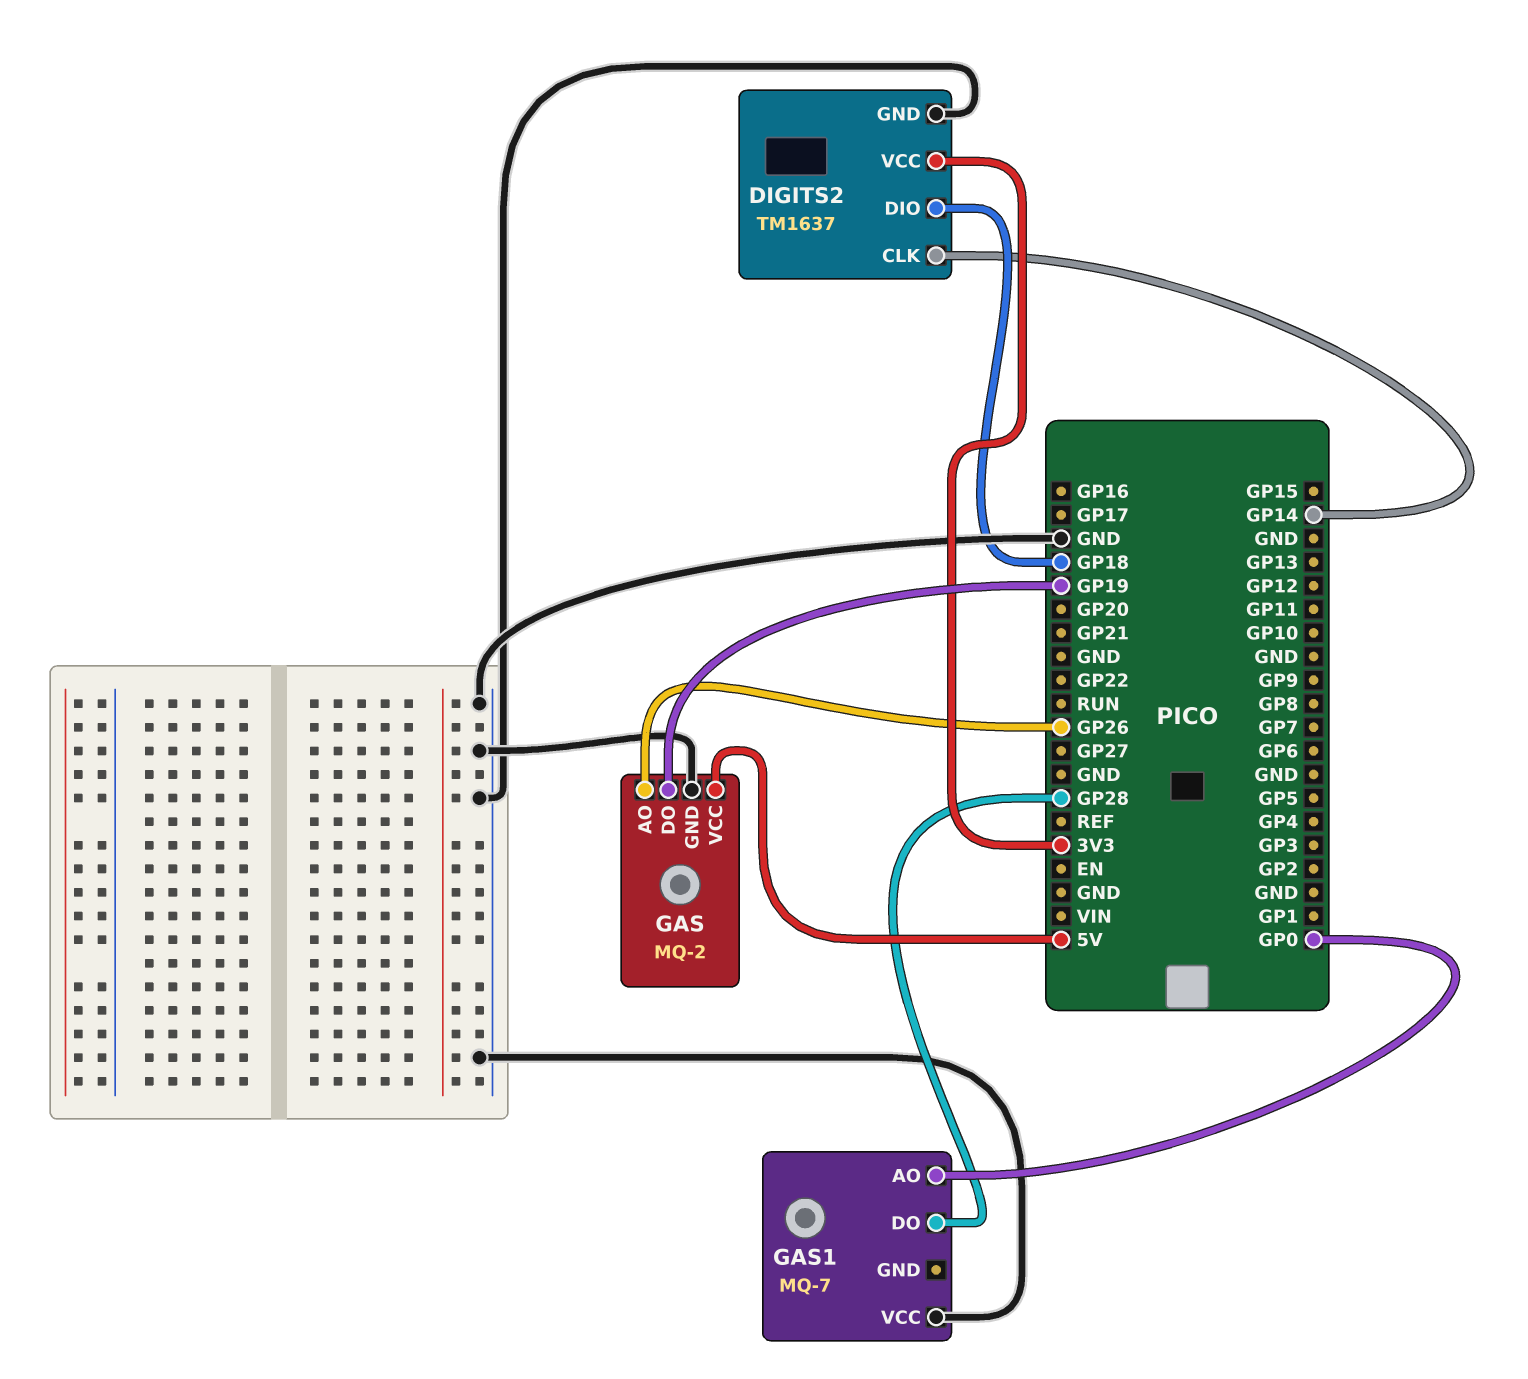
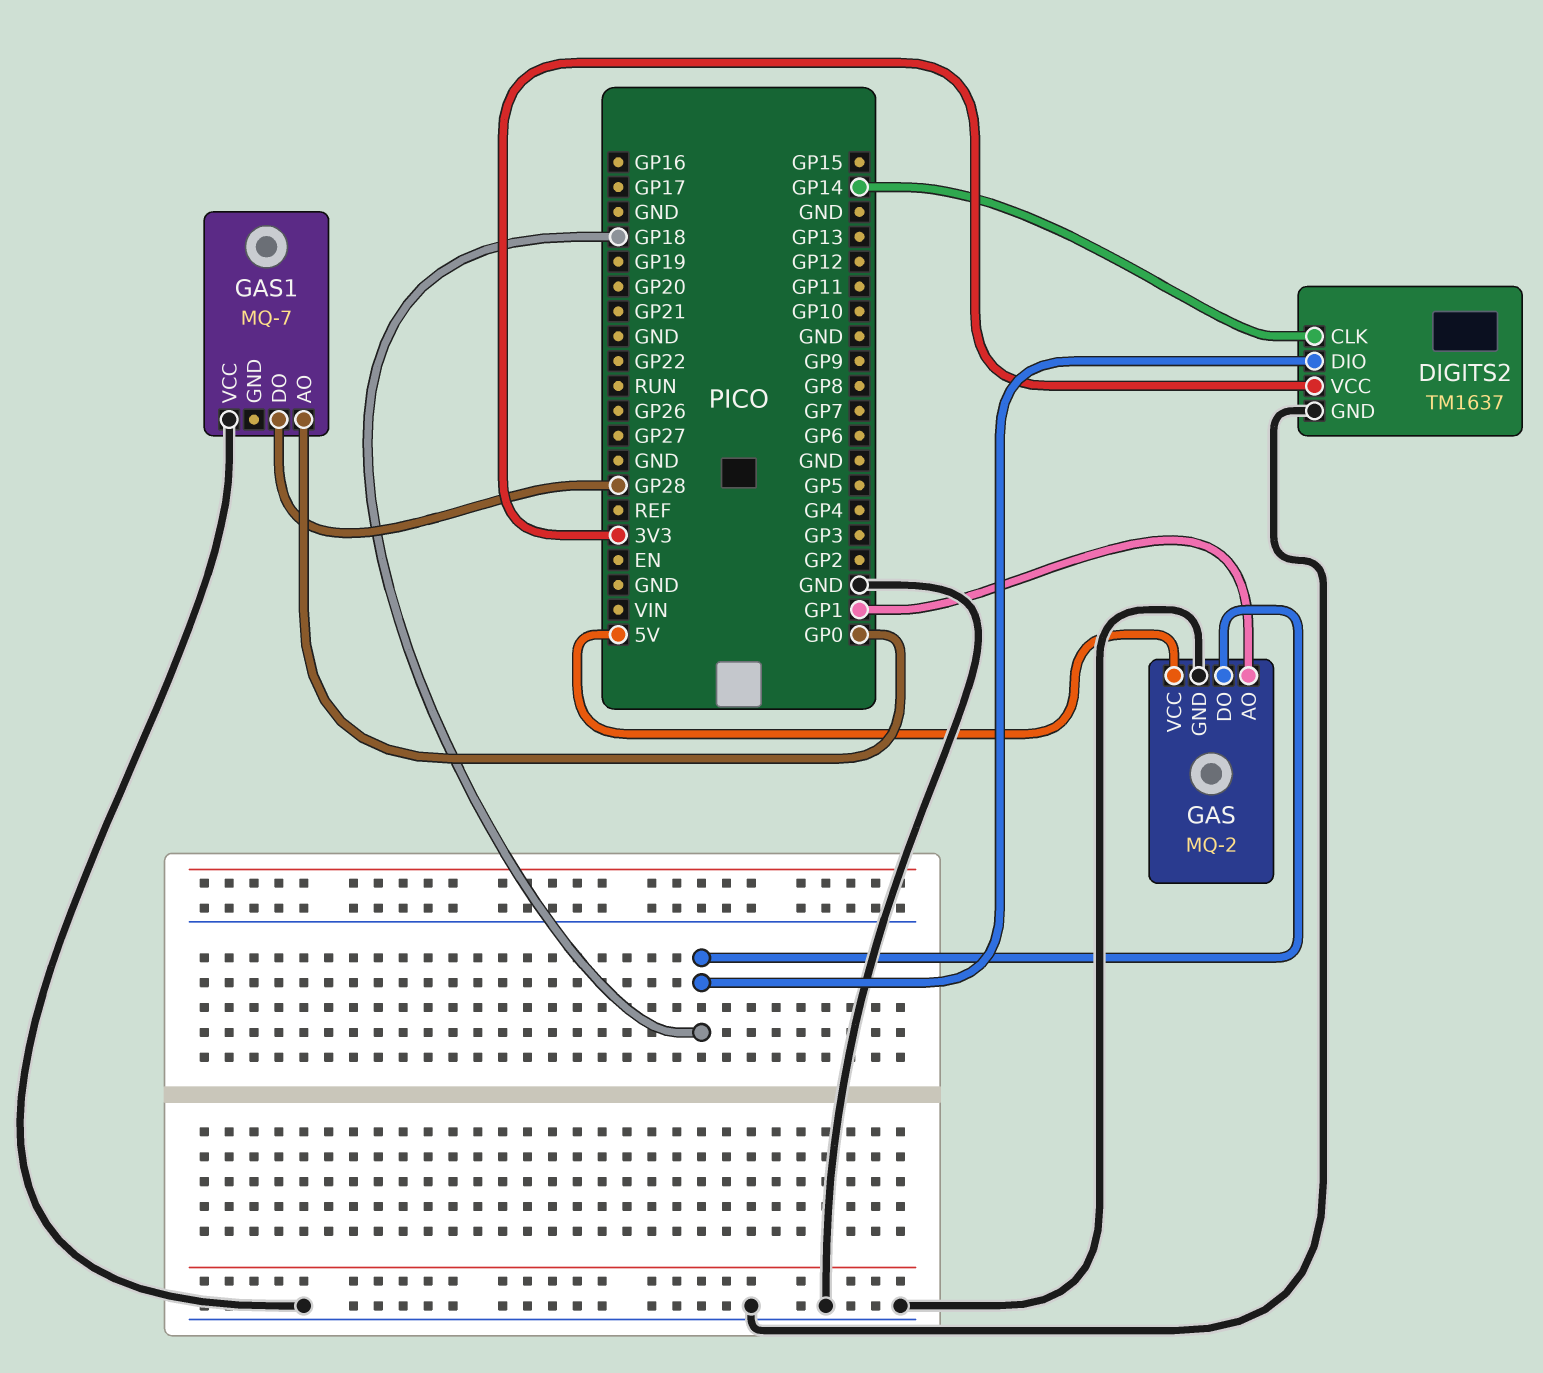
GAS pin AO: GP26 -> GP1
GAS pin DO: GP19 -> GP18

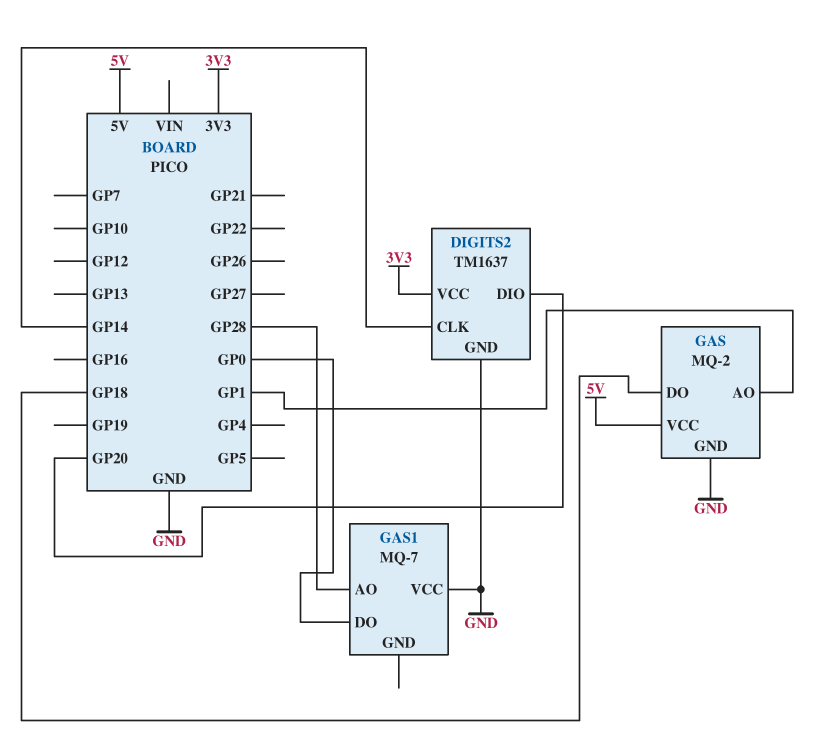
DIGITS2 pin DIO: GP18 -> GP20
GAS1 pin AO: GP0 -> GP28
GAS1 pin DO: GP28 -> GP0

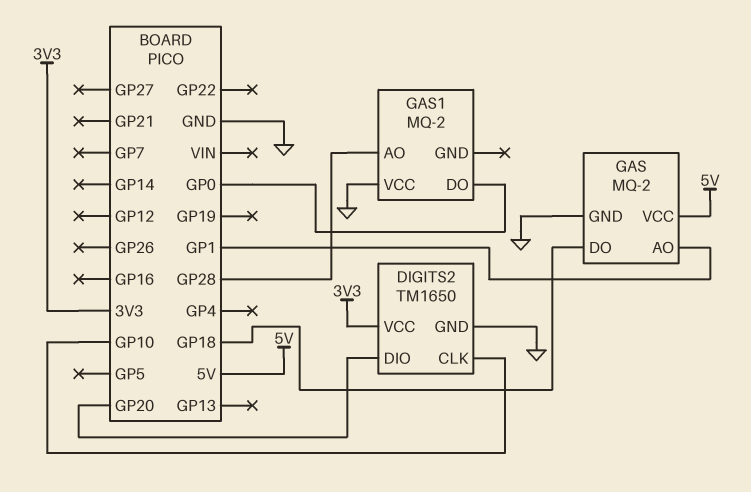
DIGITS2: TM1637 -> TM1650
DIGITS2 pin CLK: GP14 -> GP10
GAS1: MQ-7 -> MQ-2

